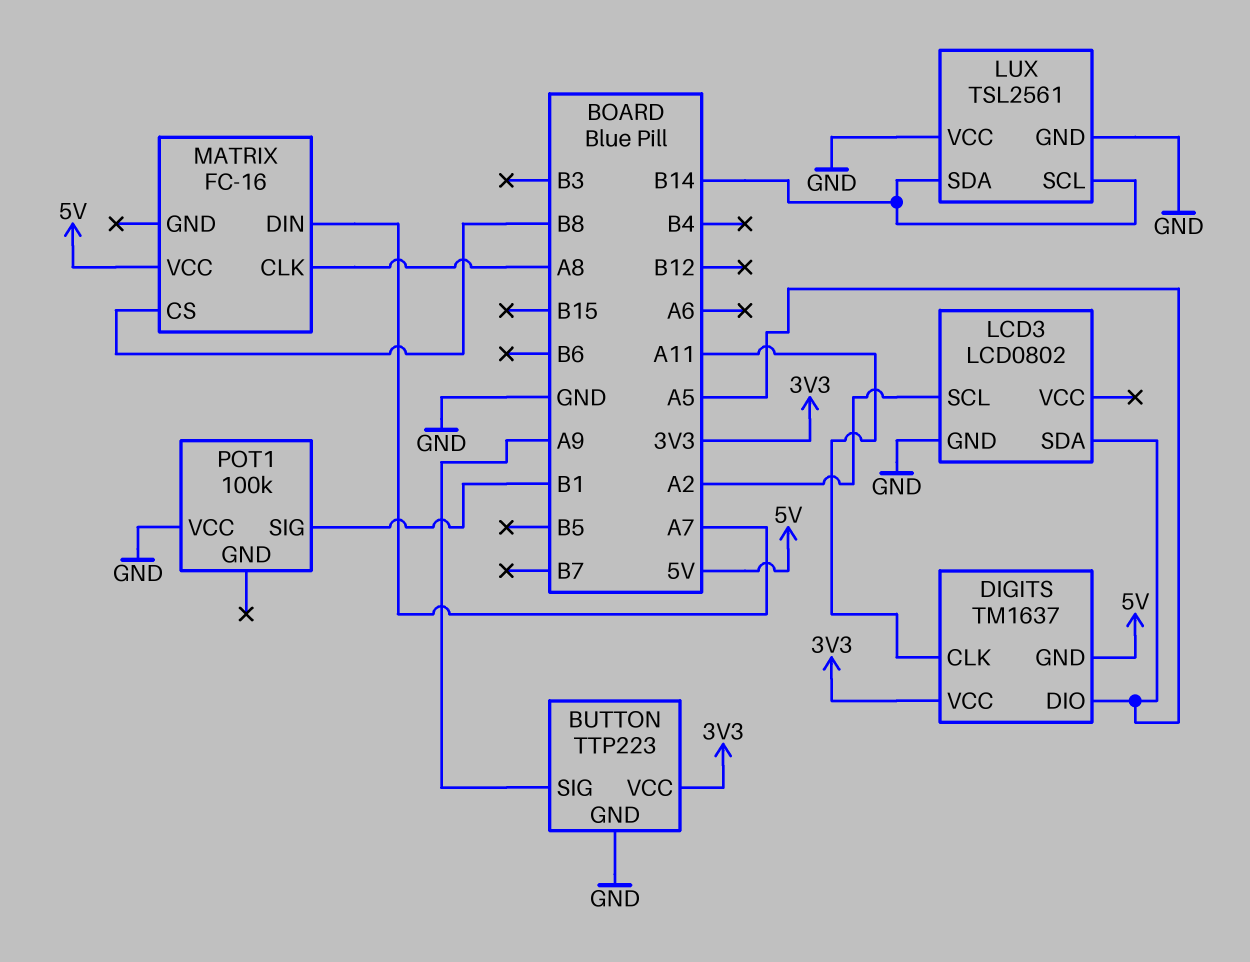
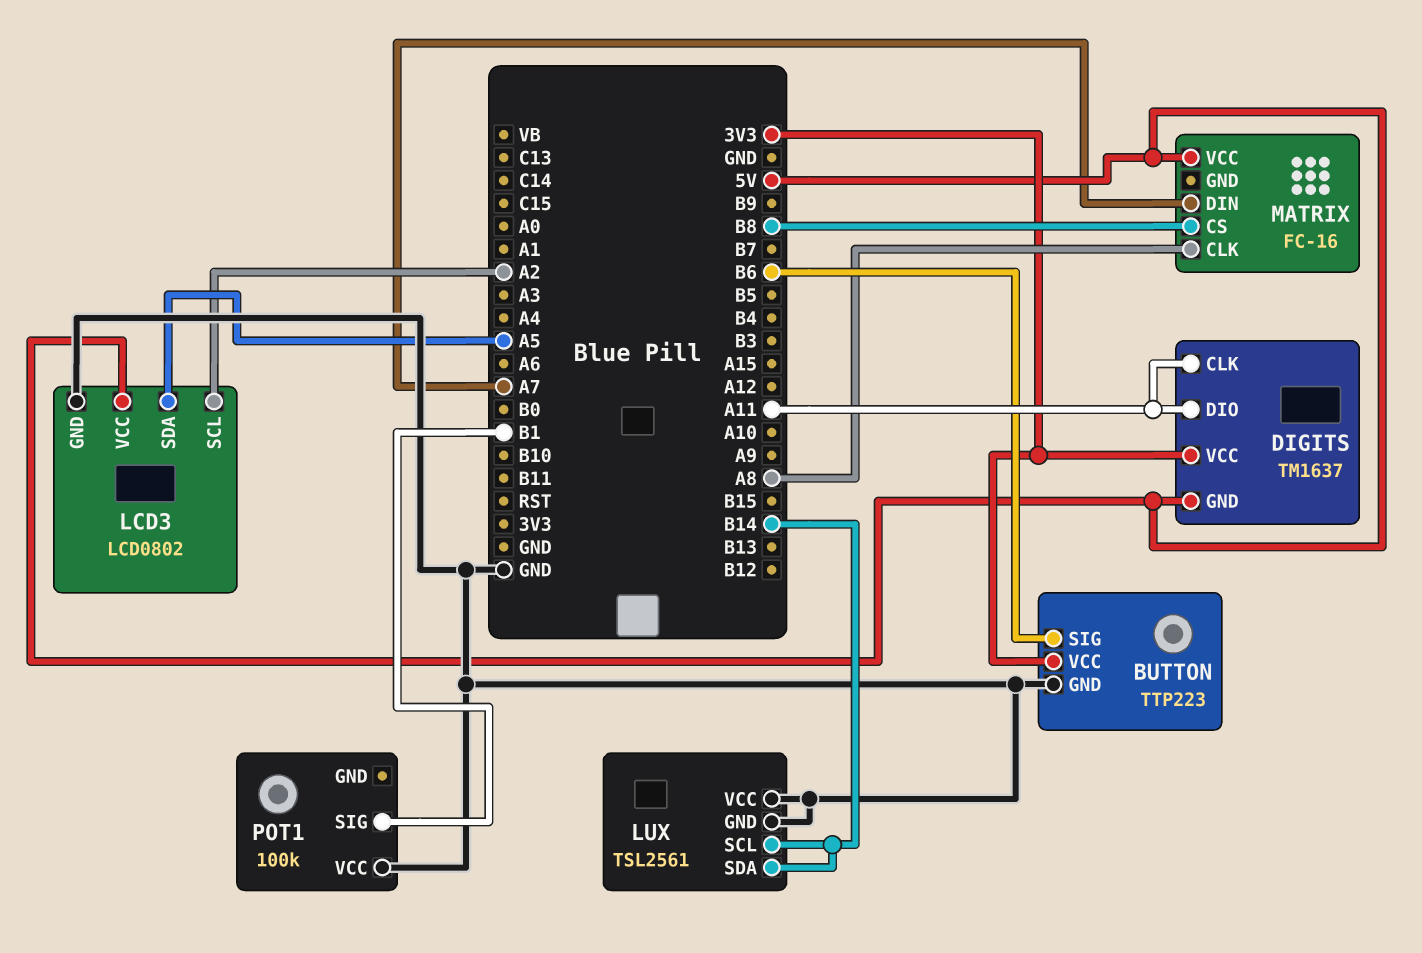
BUTTON pin SIG: A9 -> B6
DIGITS pin DIO: A5 -> A11
LCD3 pin VCC: none -> 5V

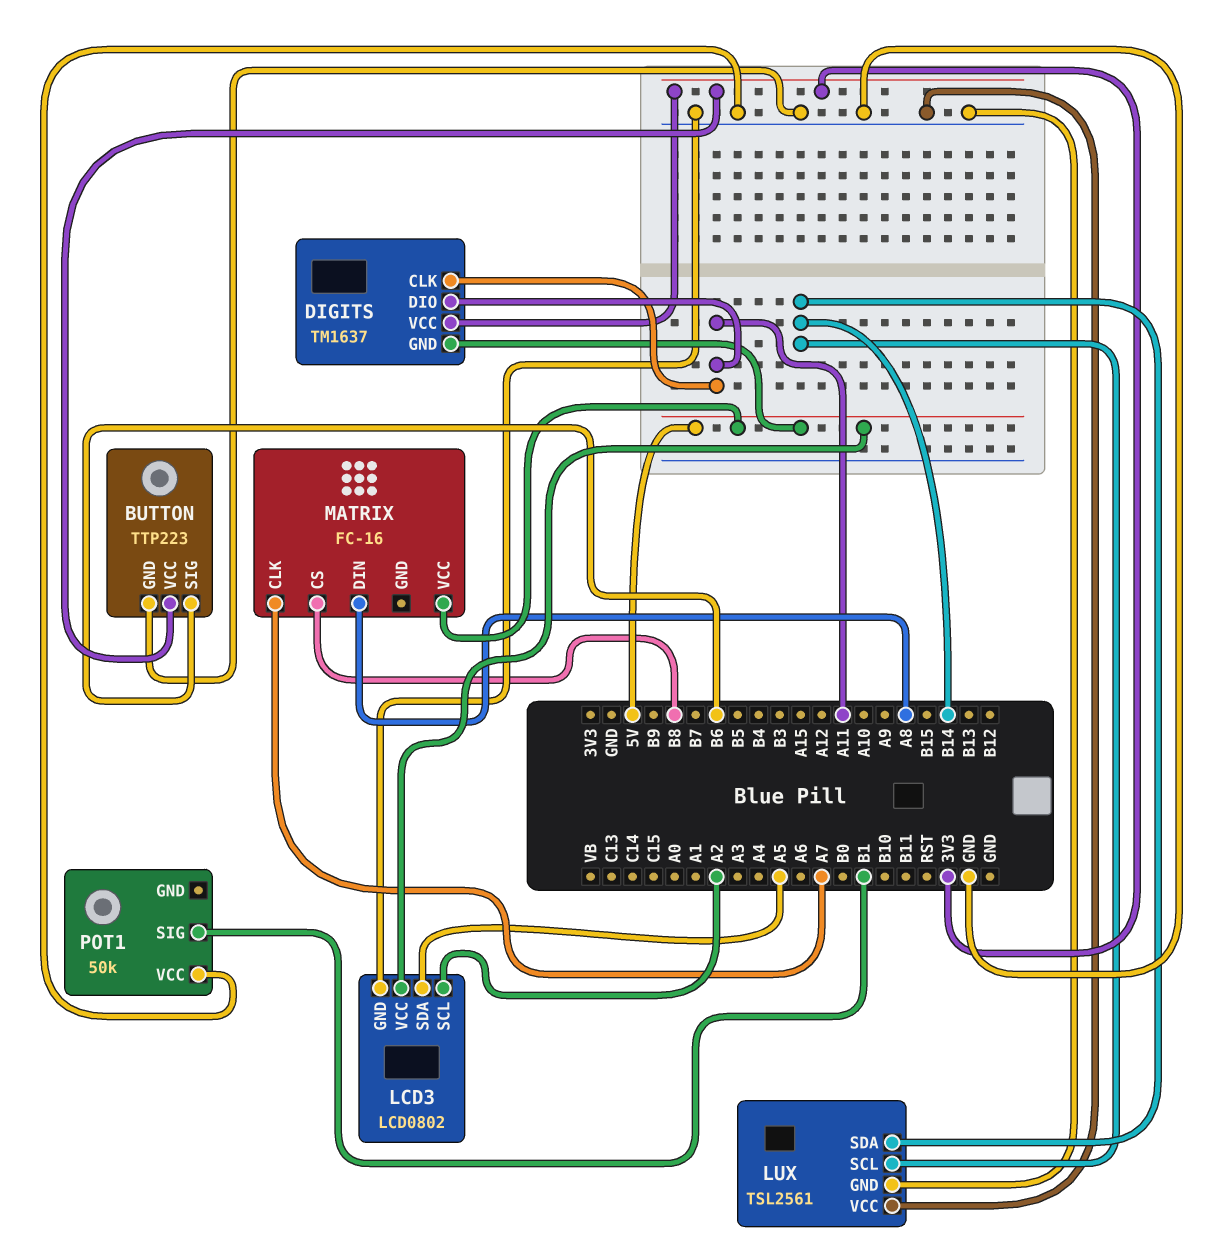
MATRIX pin CLK: A8 -> A7
MATRIX pin DIN: A7 -> A8
POT1: 100k -> 50k

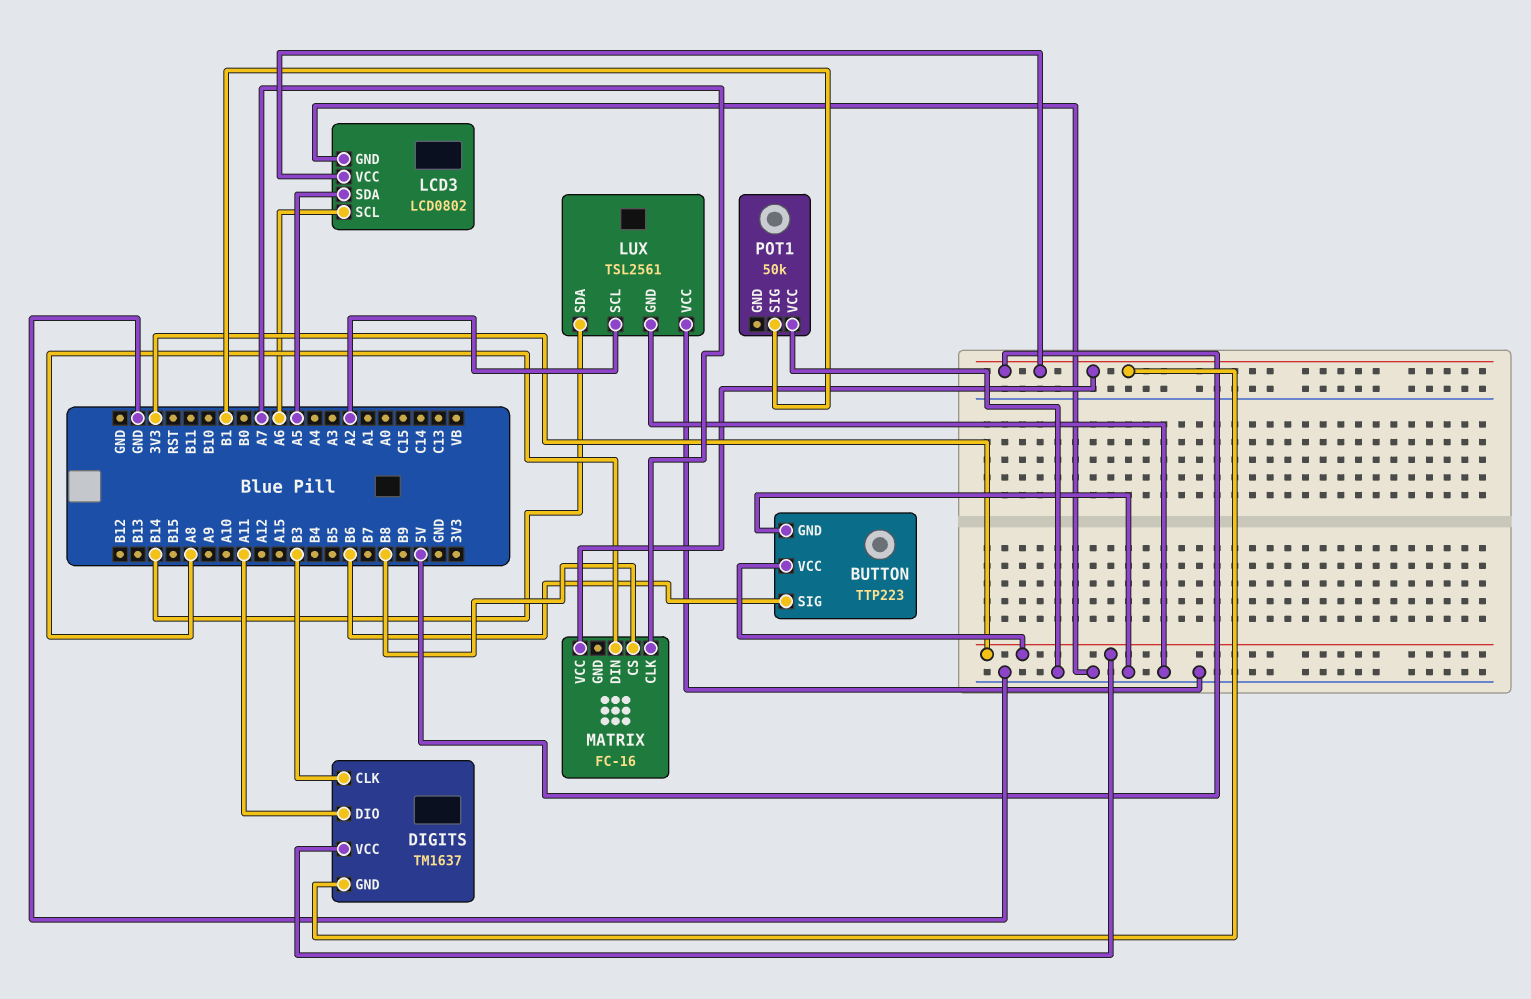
DIGITS pin CLK: A11 -> B3
LCD3 pin SCL: A2 -> A6
LUX pin SCL: B14 -> A2

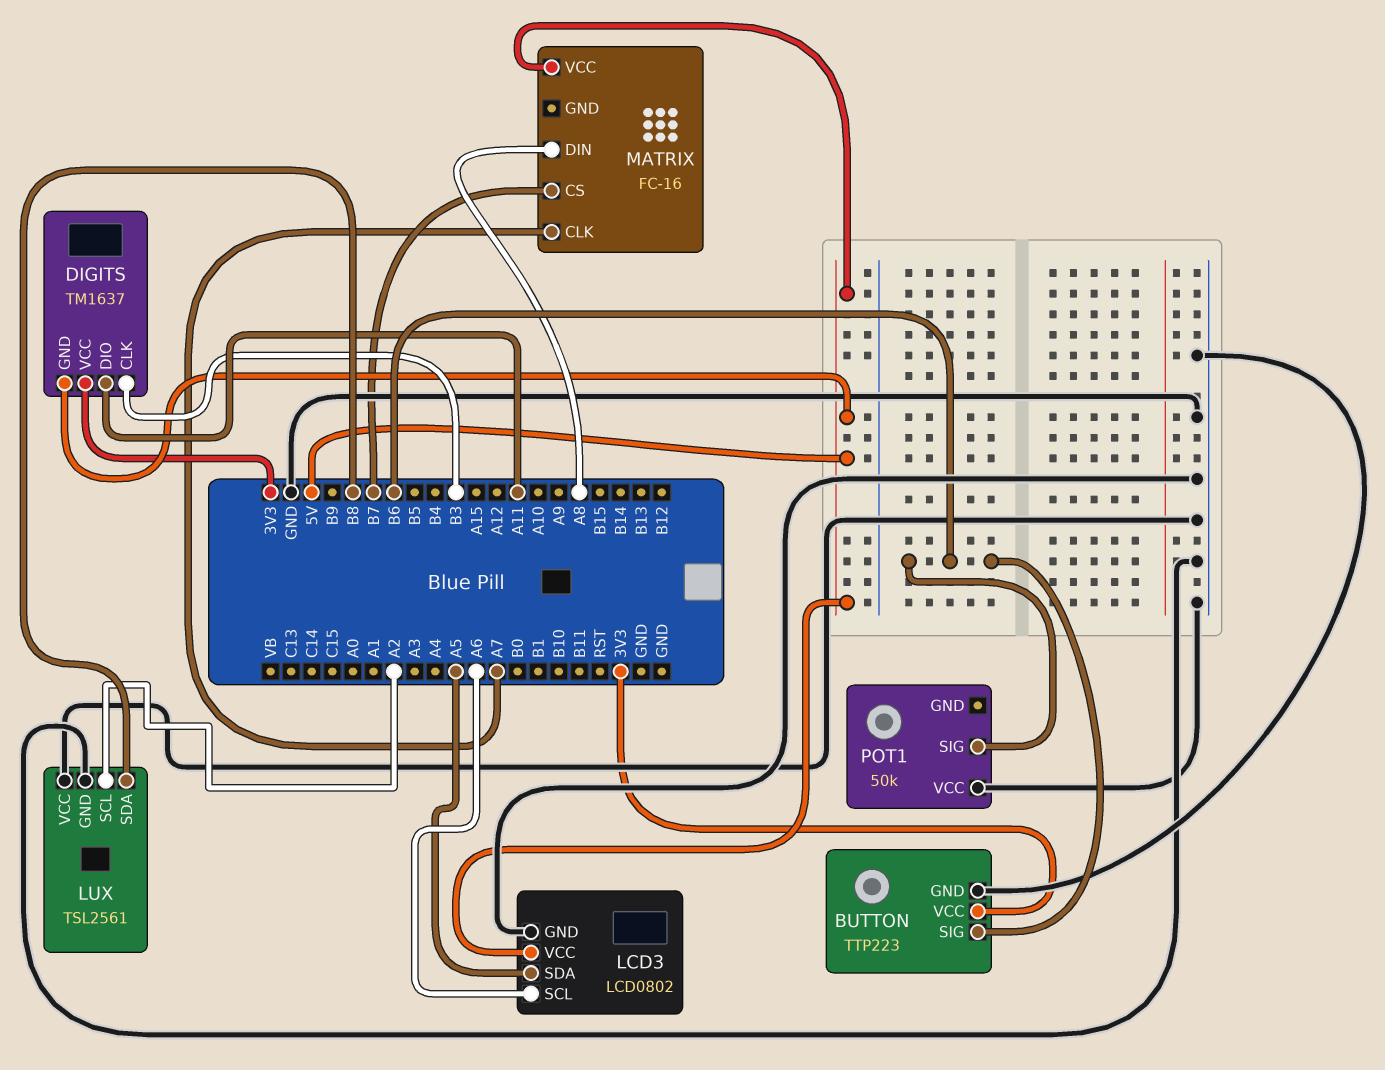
LUX pin SDA: B14 -> B8
MATRIX pin CS: B8 -> B7
POT1 pin SIG: B1 -> B6

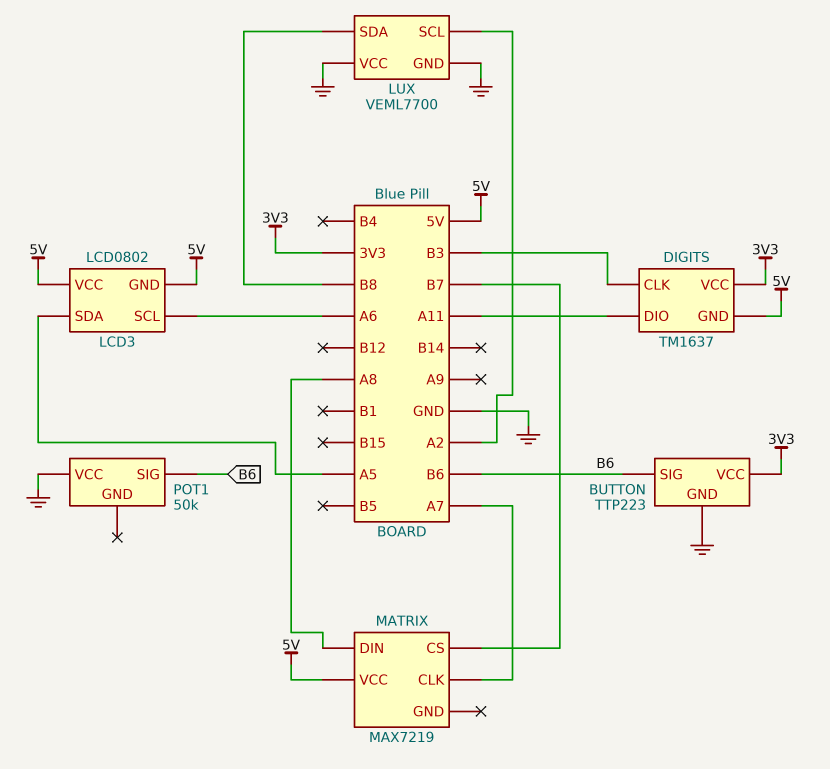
LCD3 pin GND: GND -> 5V
LUX: TSL2561 -> VEML7700
MATRIX: FC-16 -> MAX7219

